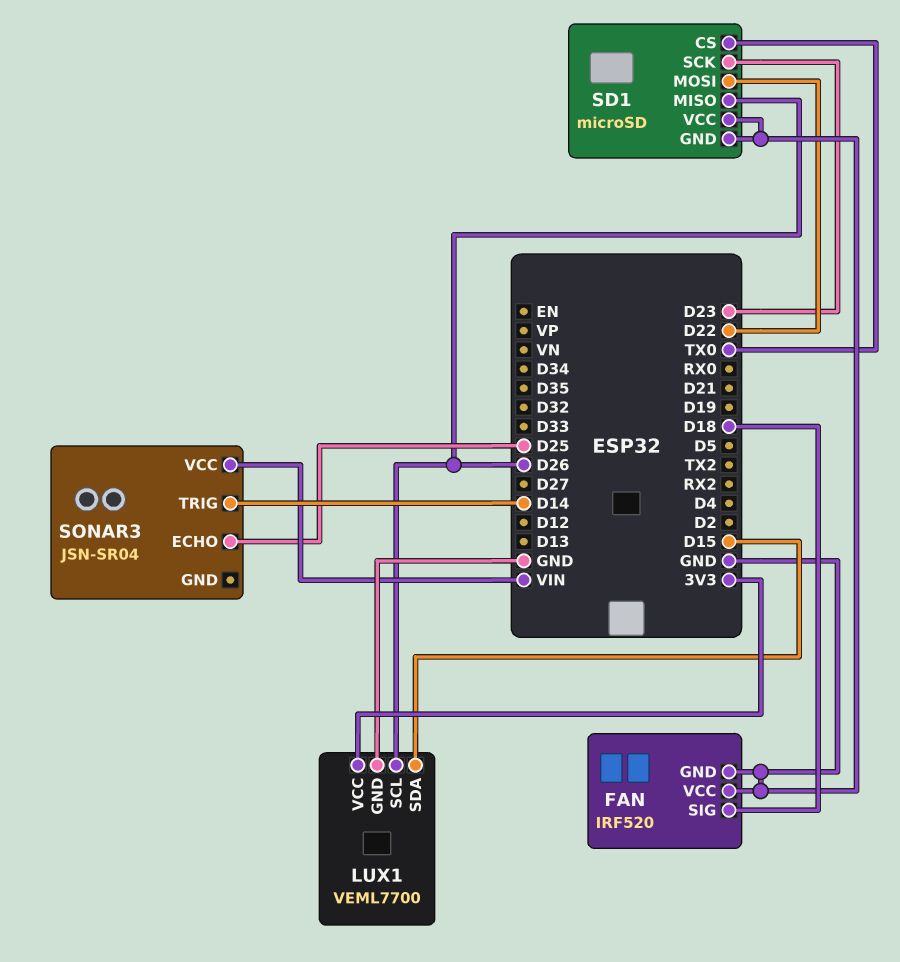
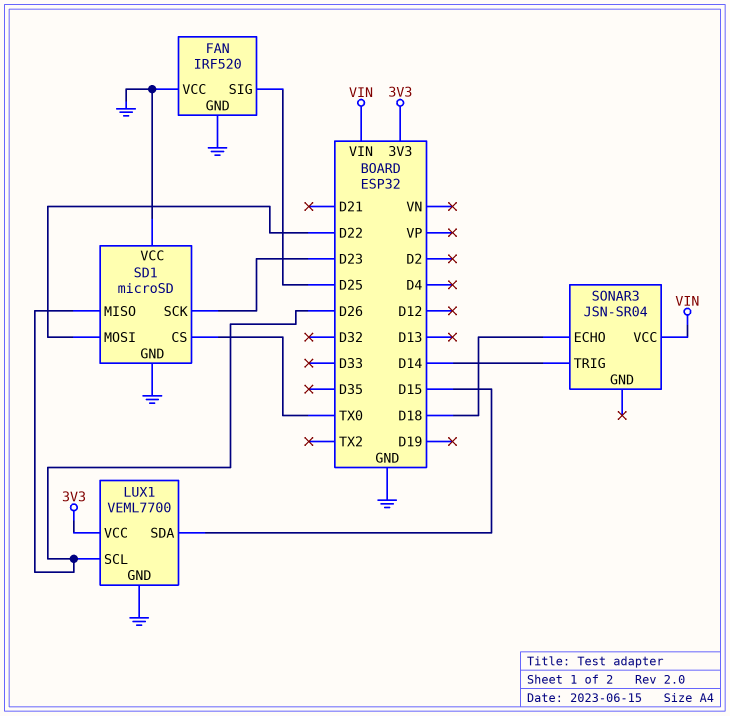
FAN pin SIG: D18 -> D25
SONAR3 pin ECHO: D25 -> D18

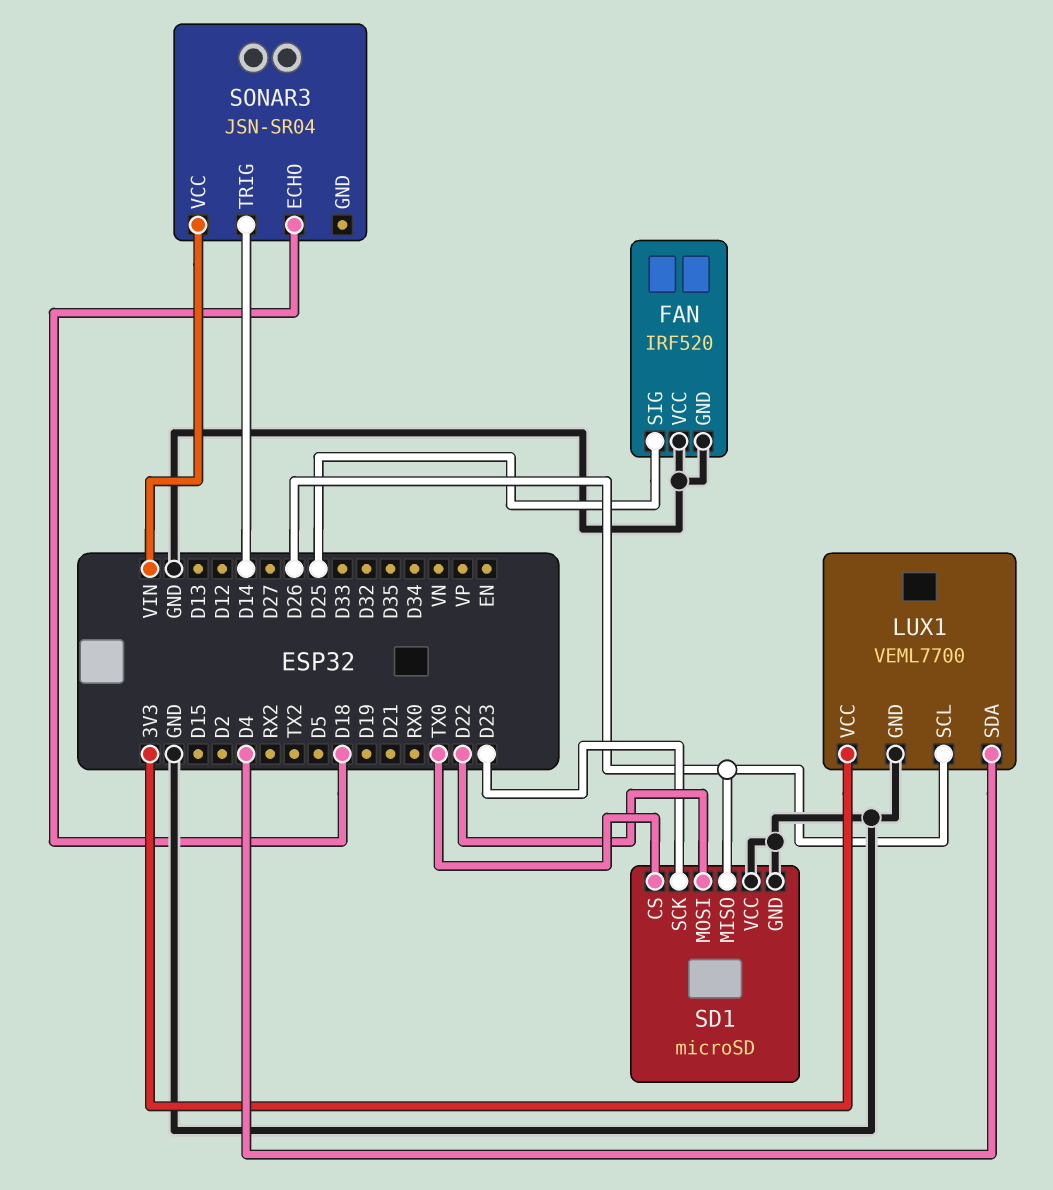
LUX1 pin SDA: D15 -> D4

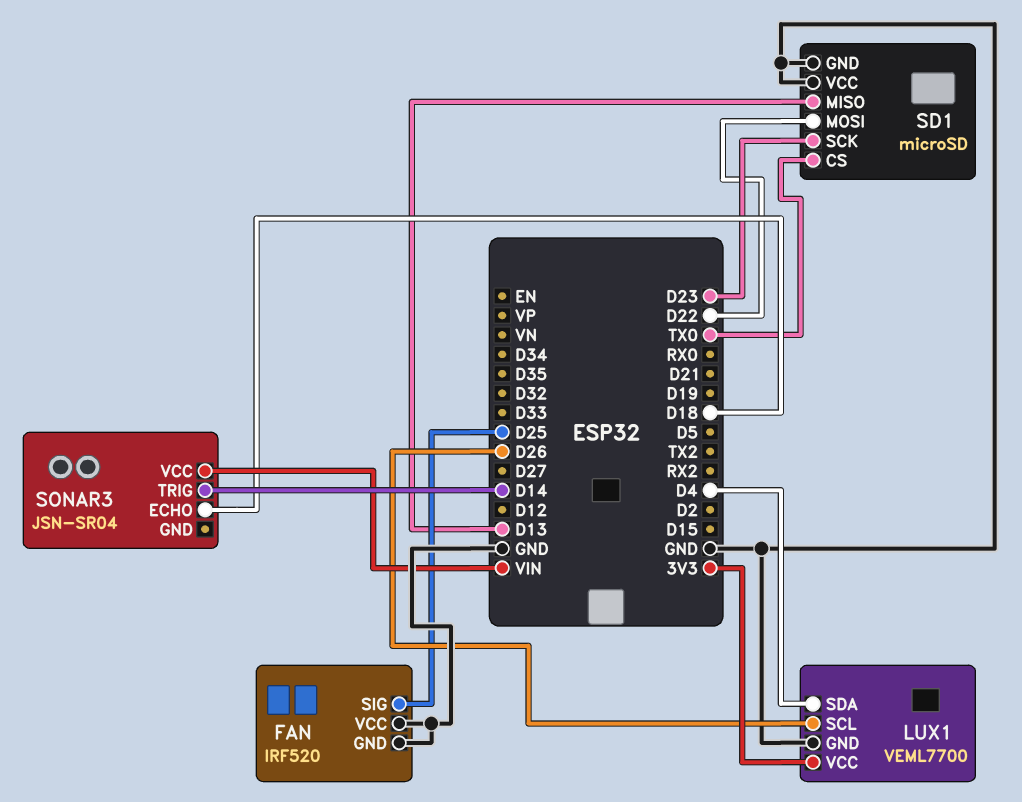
SD1 pin MISO: D26 -> D13

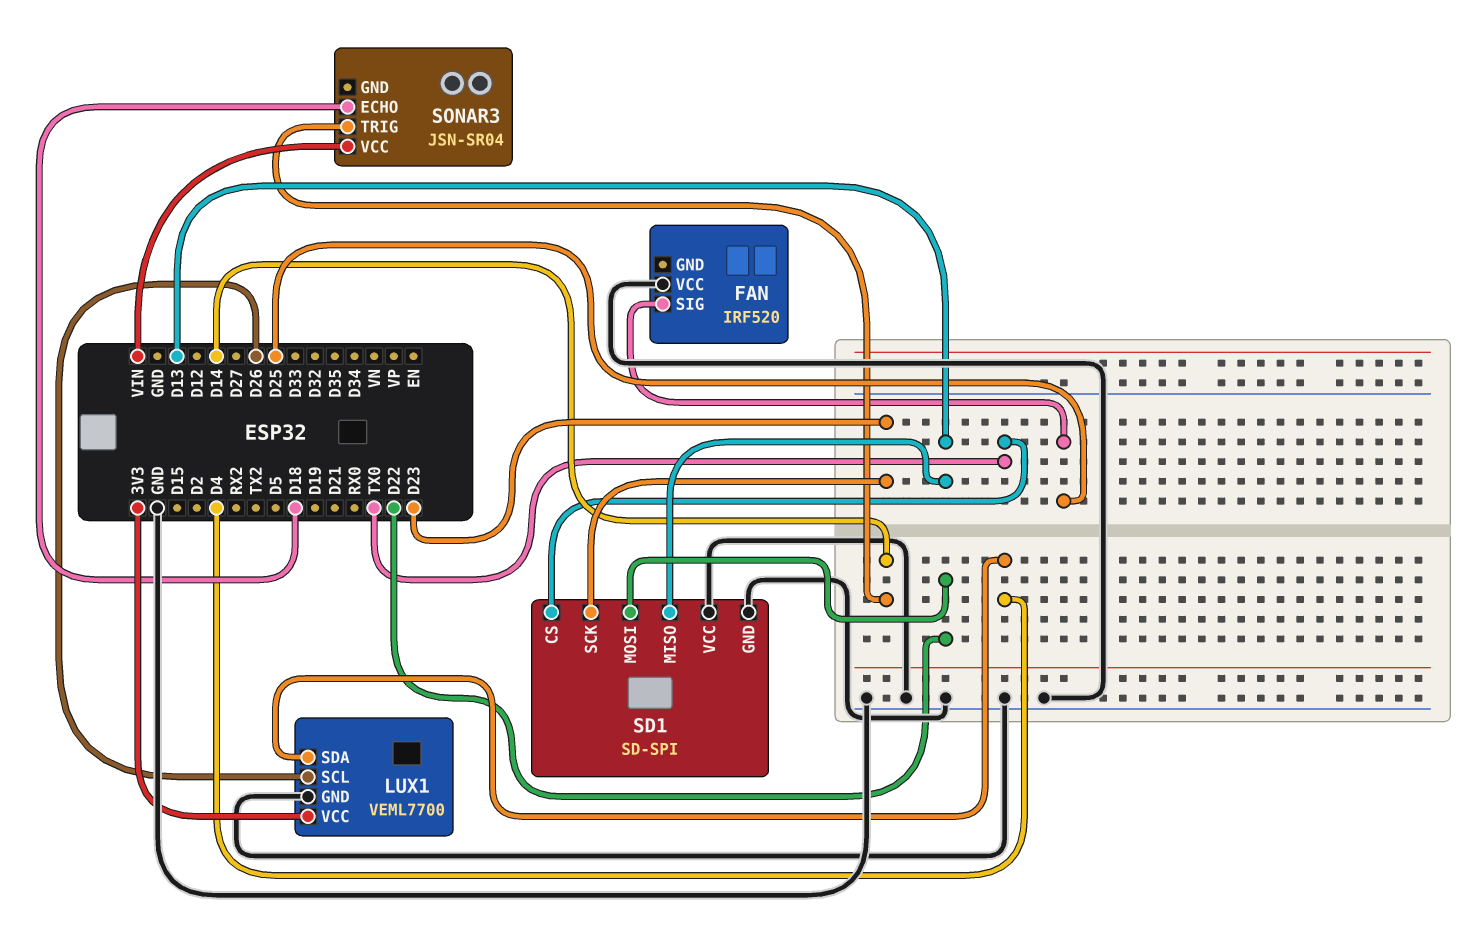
FAN pin GND: GND -> none
SD1: microSD -> SD-SPI

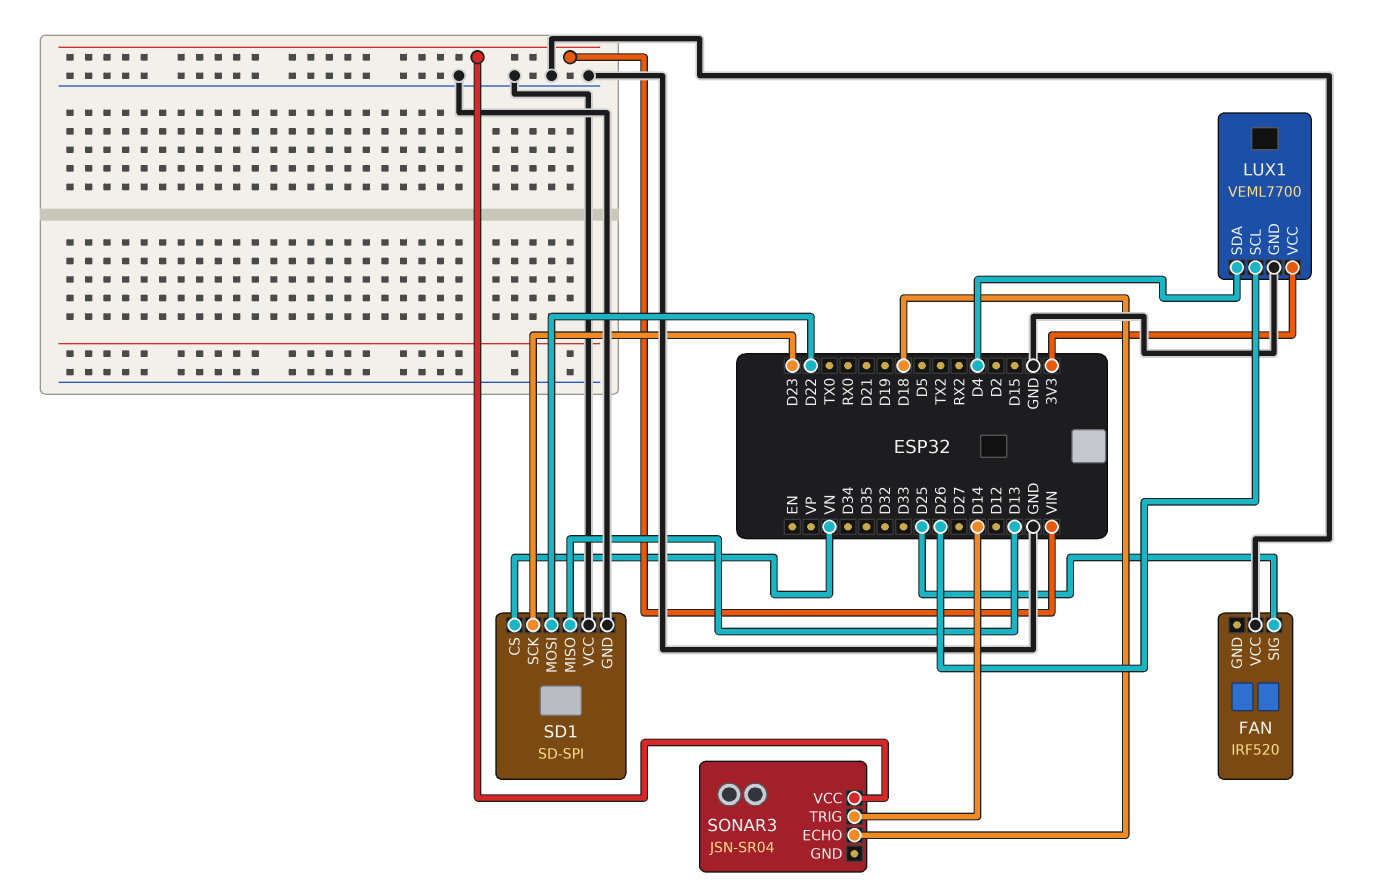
SD1 pin CS: TX0 -> VN

